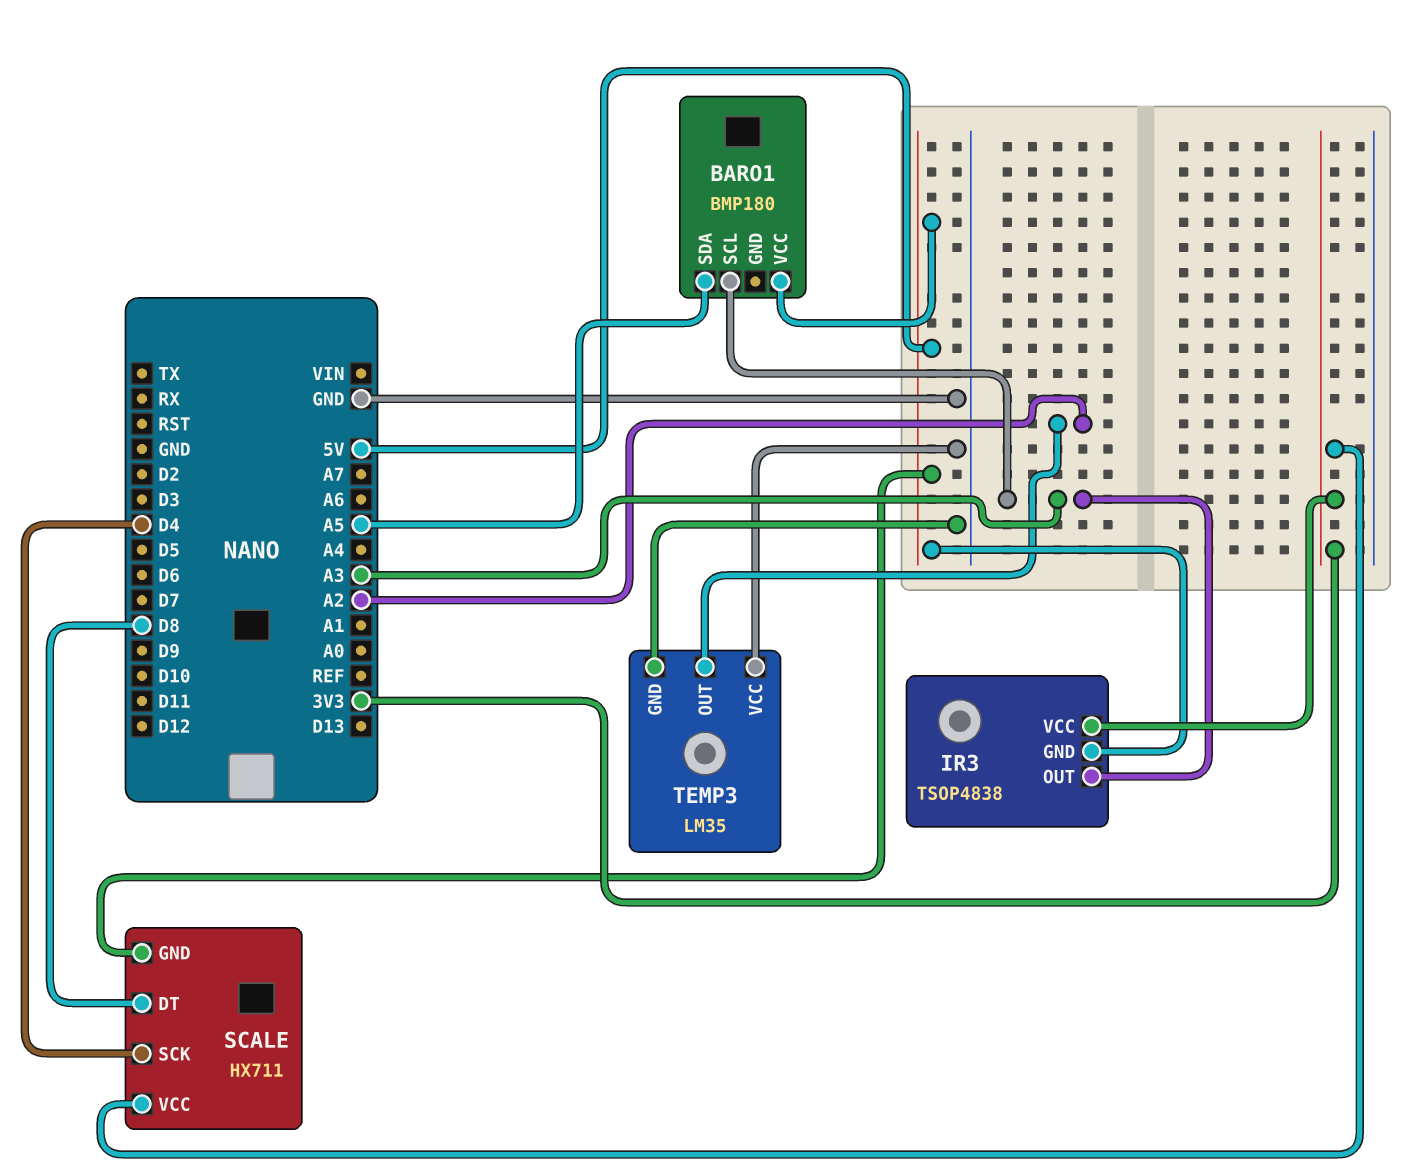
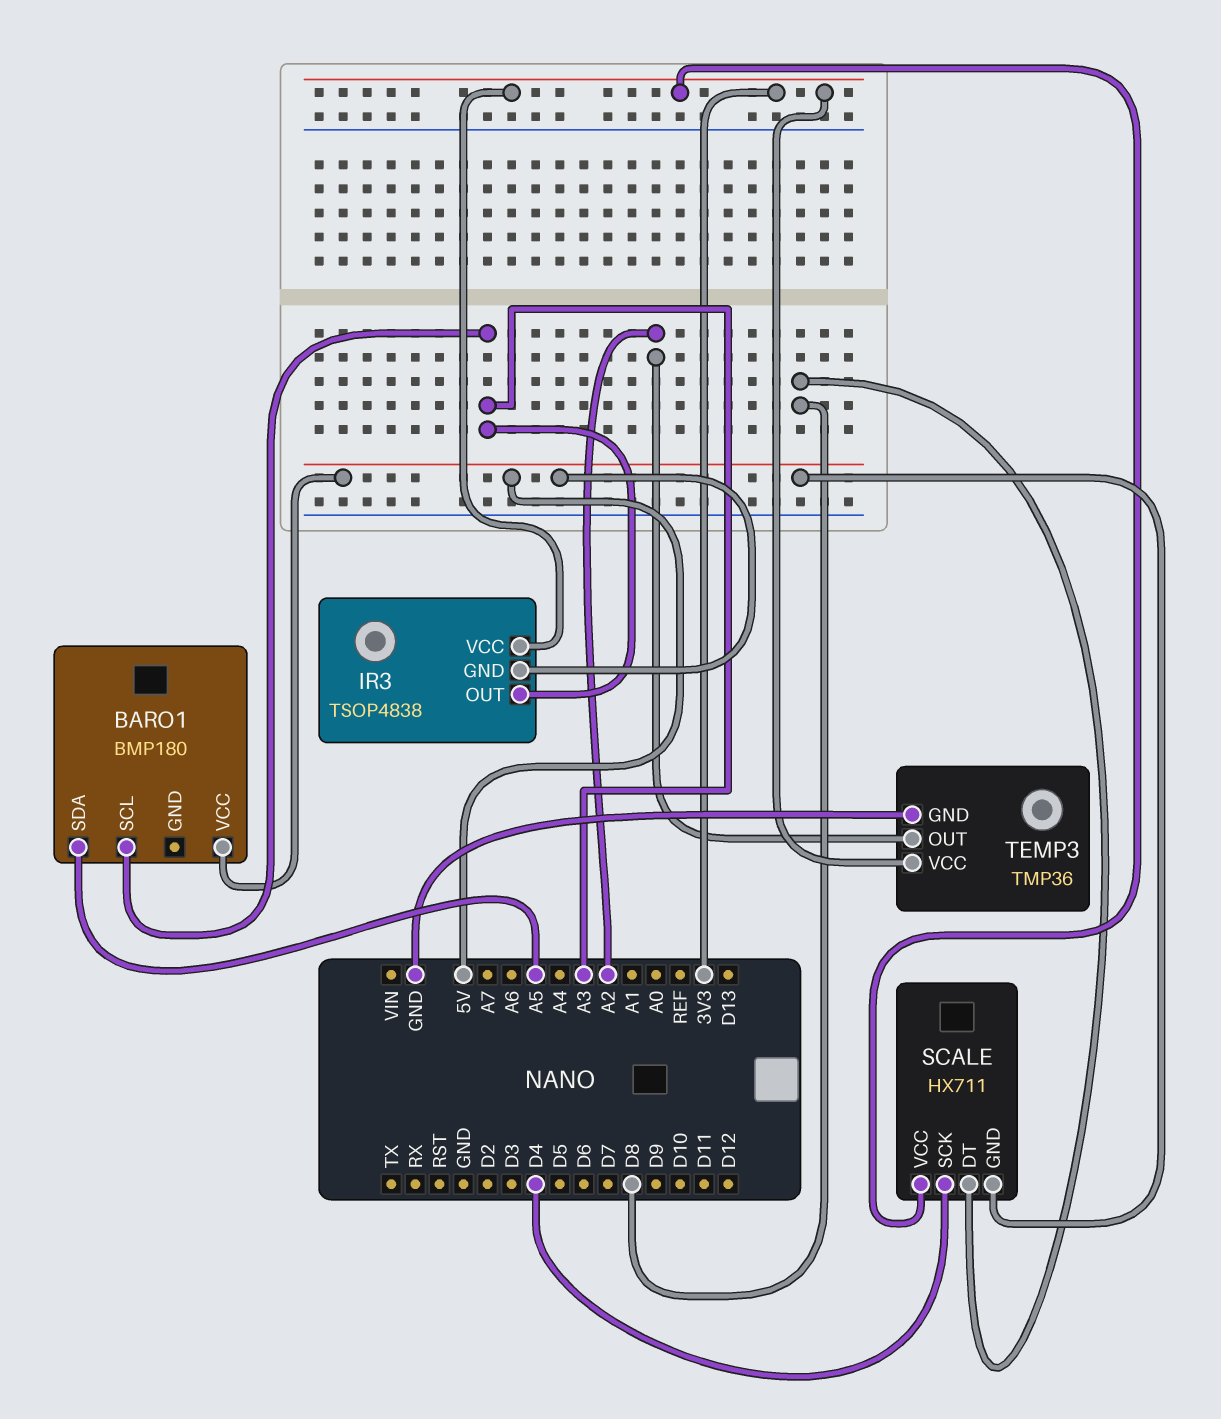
TEMP3: LM35 -> TMP36
TEMP3 pin VCC: GND -> 3V3

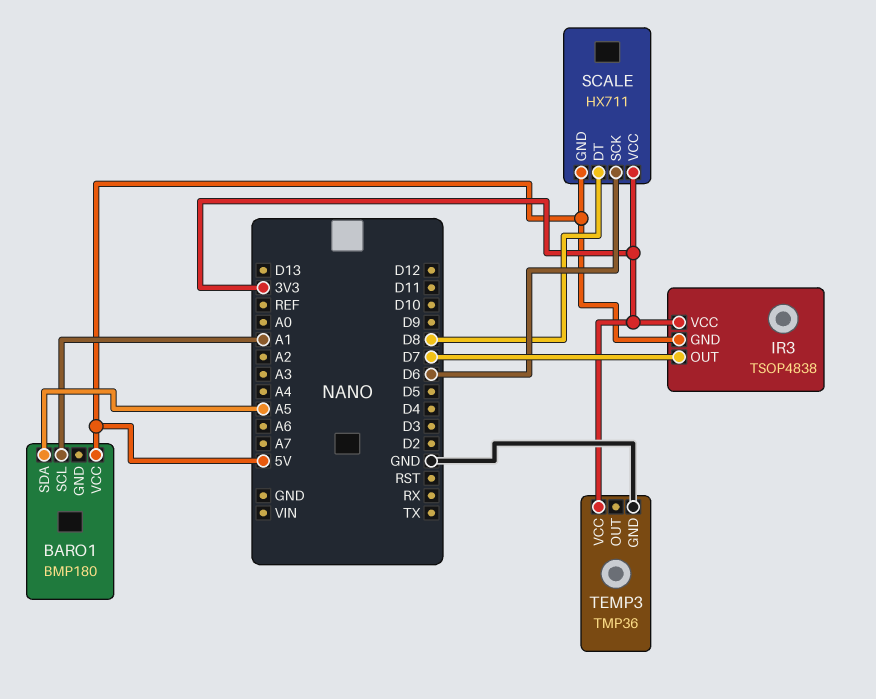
BARO1 pin SCL: A3 -> A1
IR3 pin OUT: A3 -> D7
SCALE pin SCK: D4 -> D6
TEMP3 pin OUT: A2 -> none

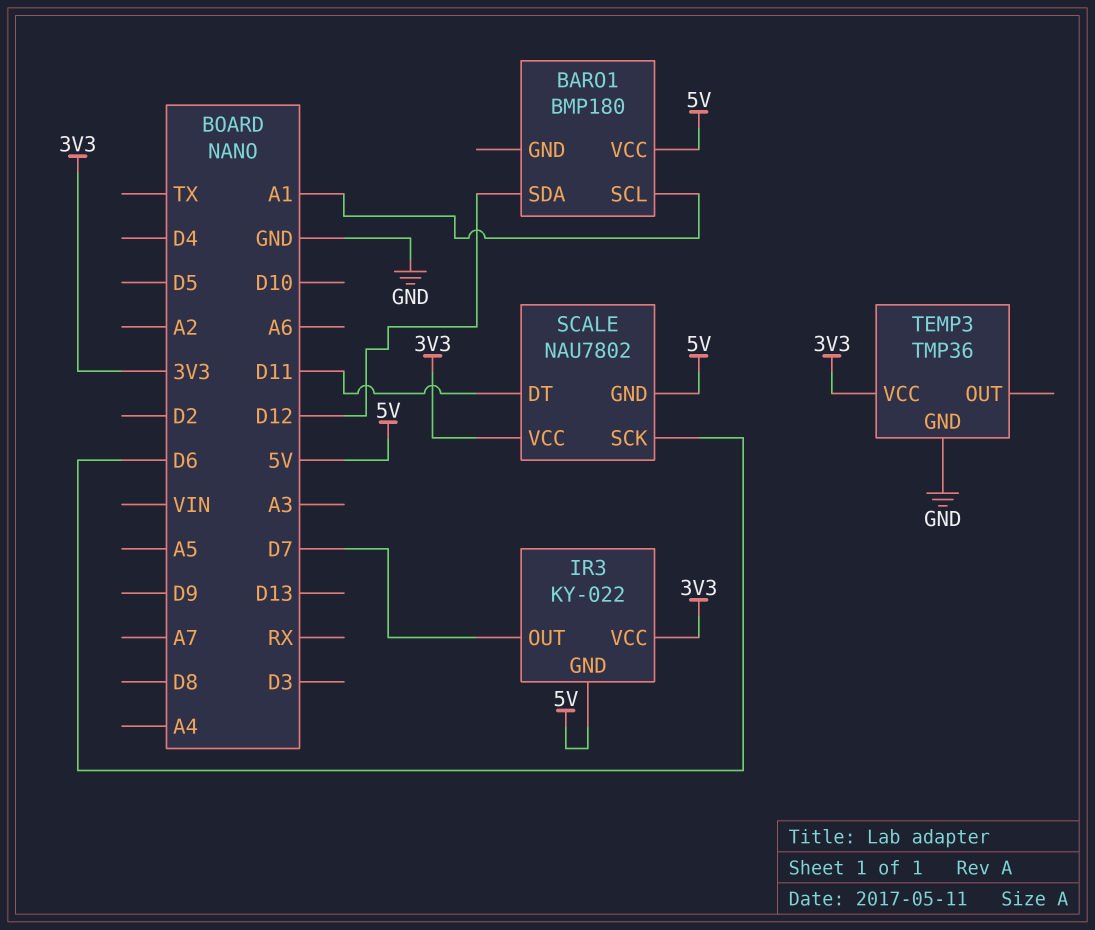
BARO1 pin SDA: A5 -> D12
IR3: TSOP4838 -> KY-022
SCALE: HX711 -> NAU7802
SCALE pin DT: D8 -> D11

